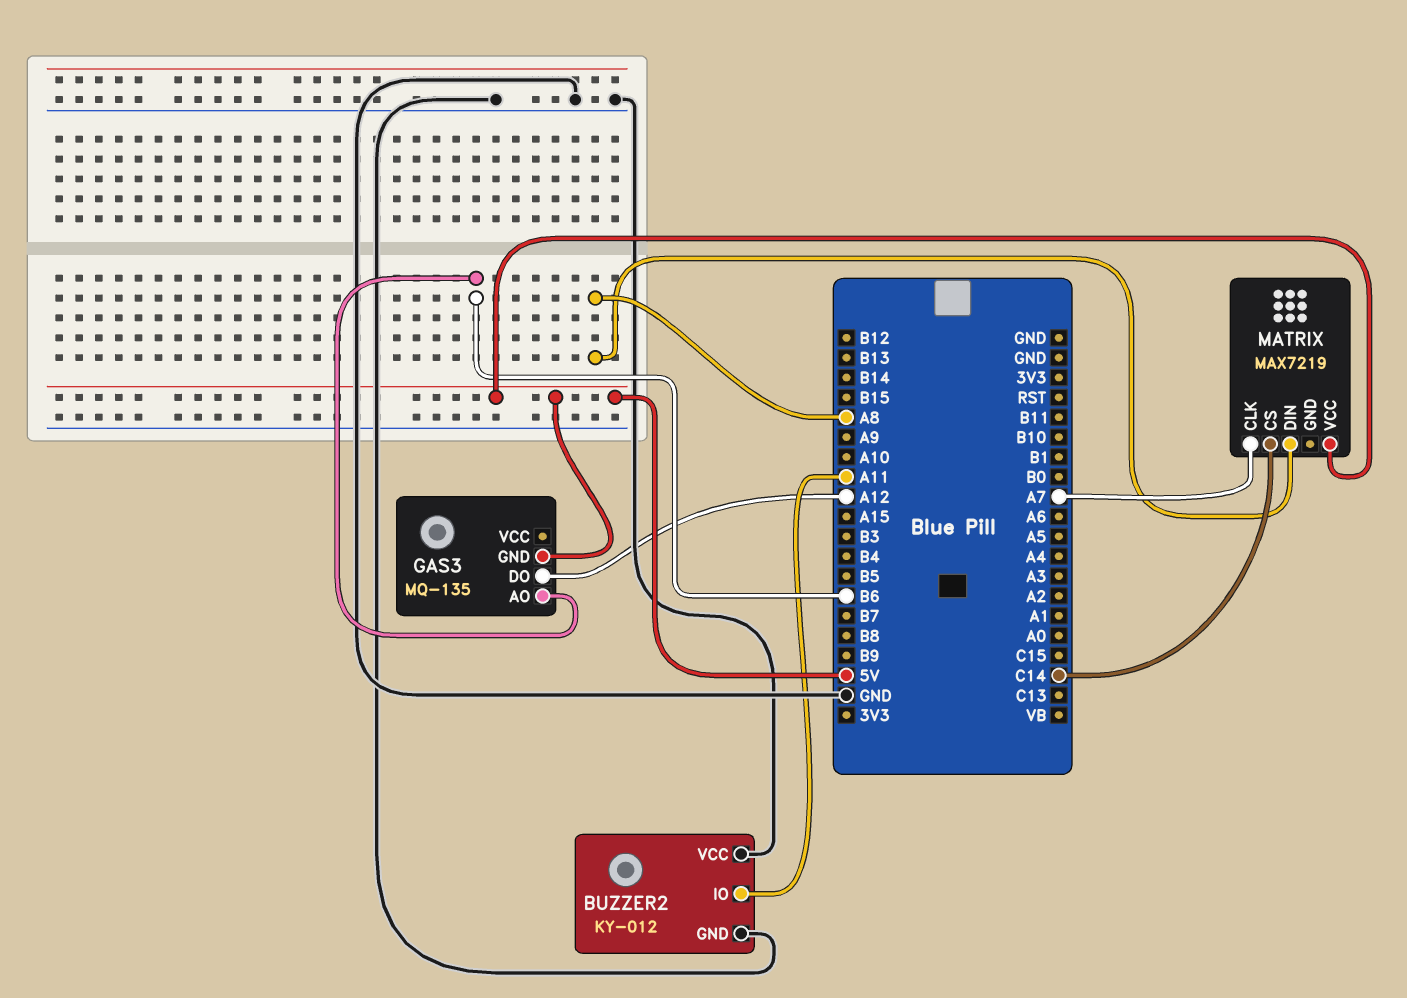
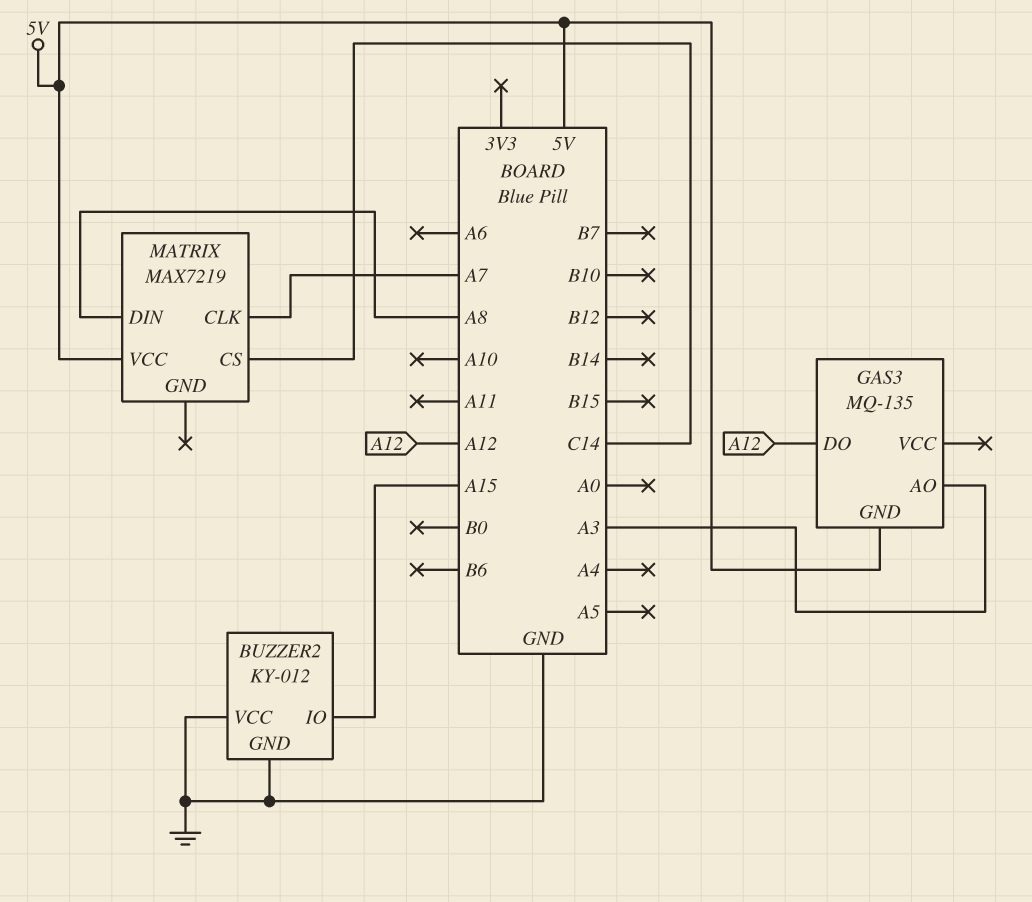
BUZZER2 pin IO: A11 -> A15
GAS3 pin AO: B6 -> A3

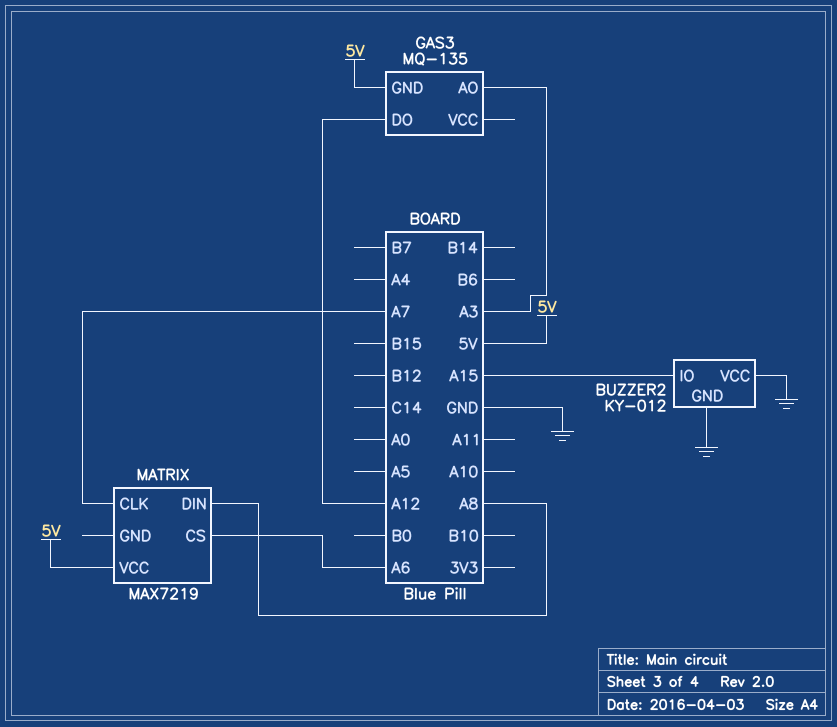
MATRIX pin CS: C14 -> A6

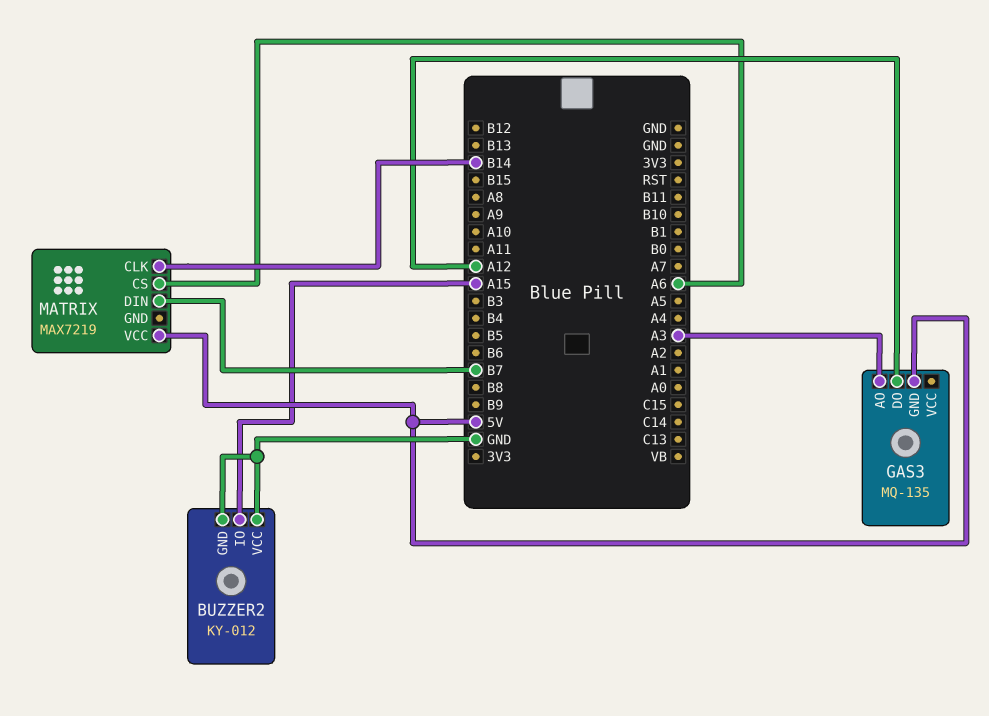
MATRIX pin CLK: A7 -> B14
MATRIX pin DIN: A8 -> B7

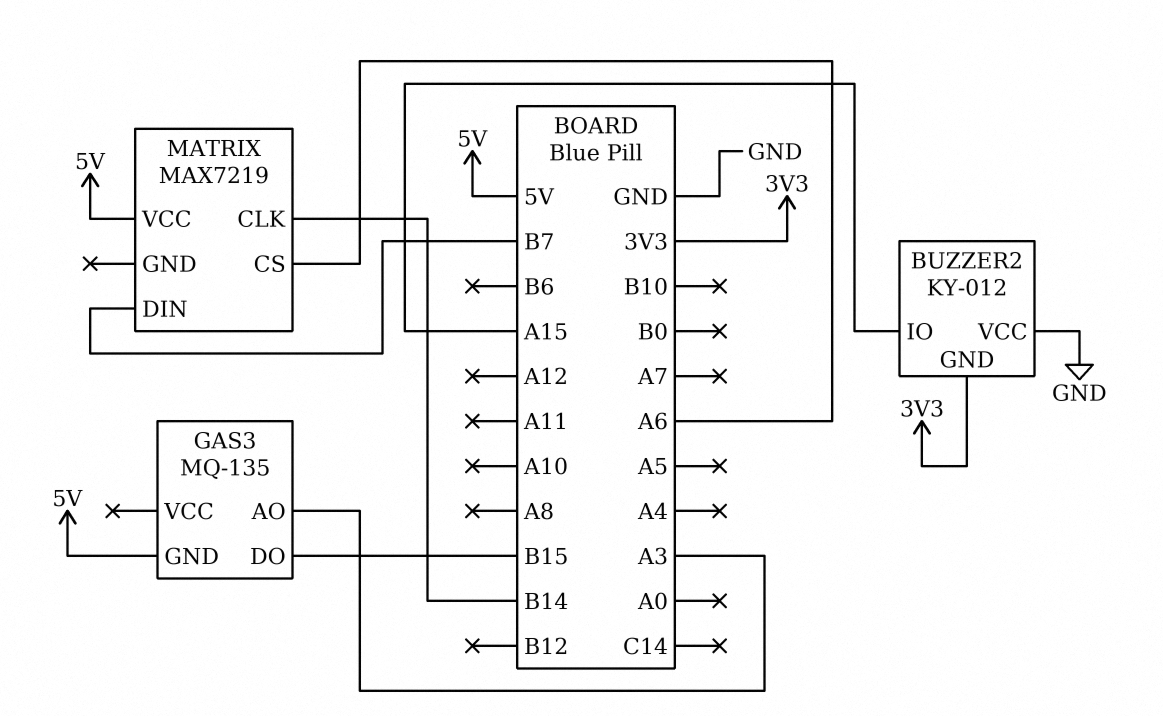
BUZZER2 pin GND: GND -> 3V3
GAS3 pin DO: A12 -> B15

